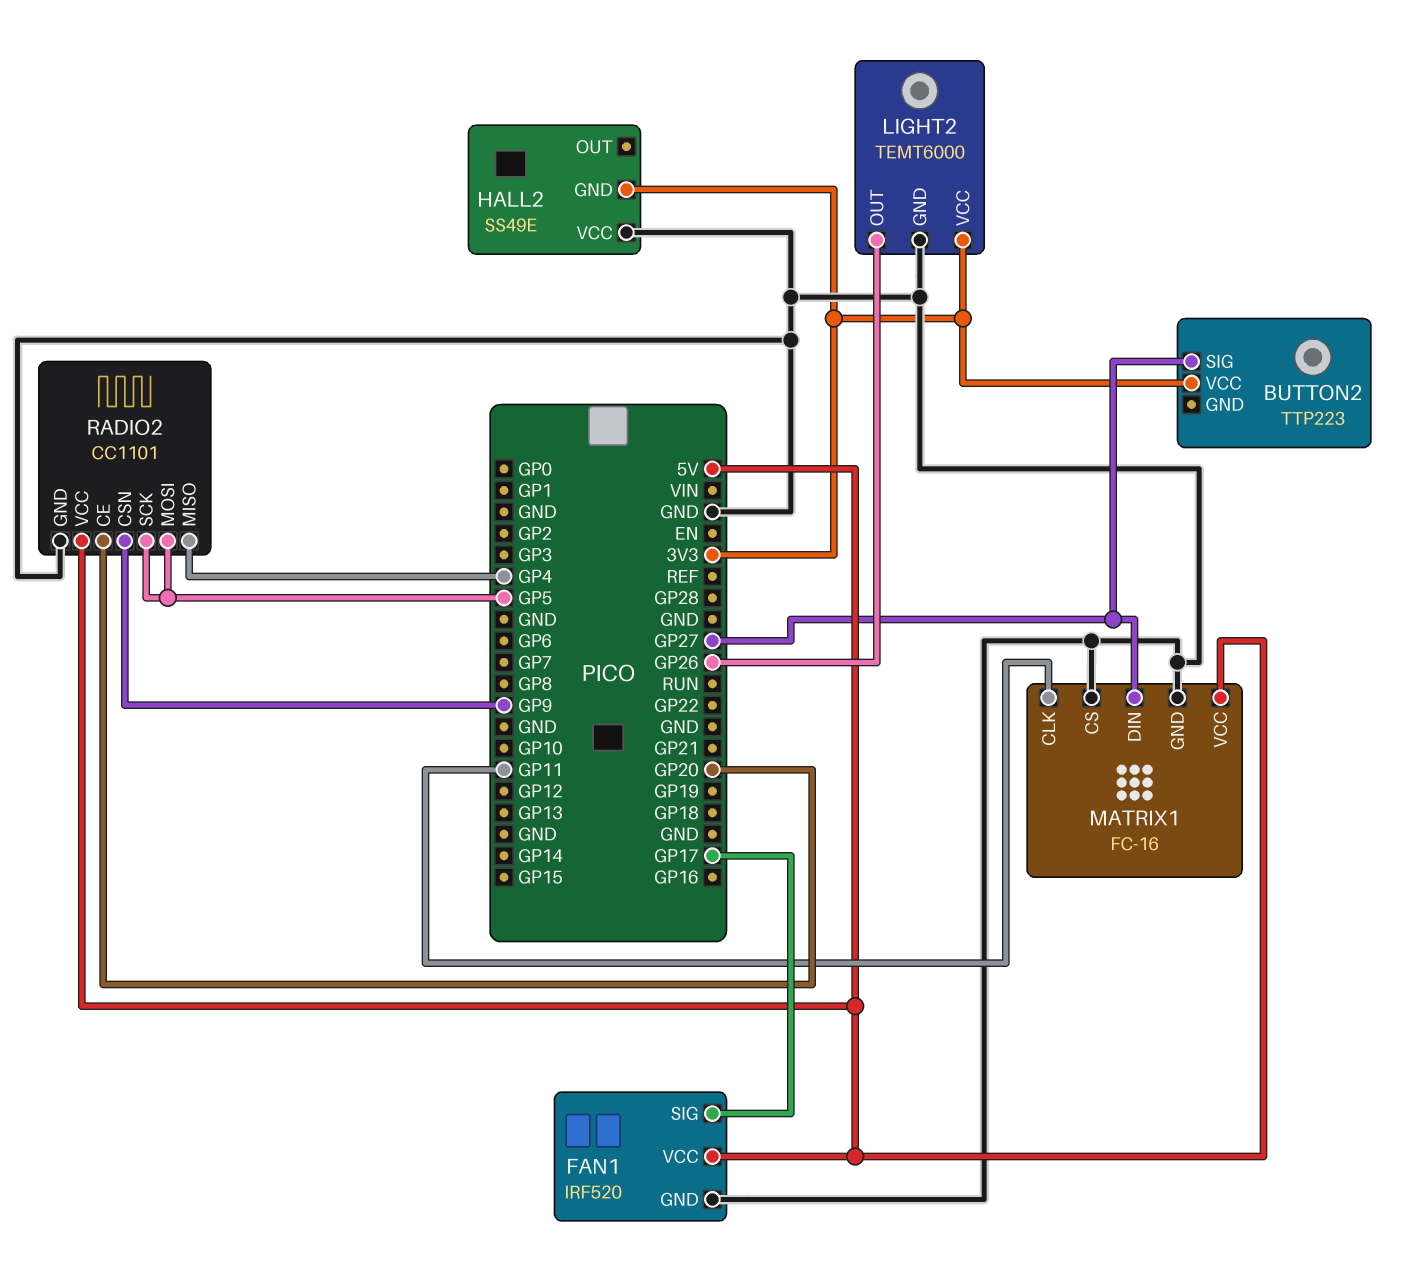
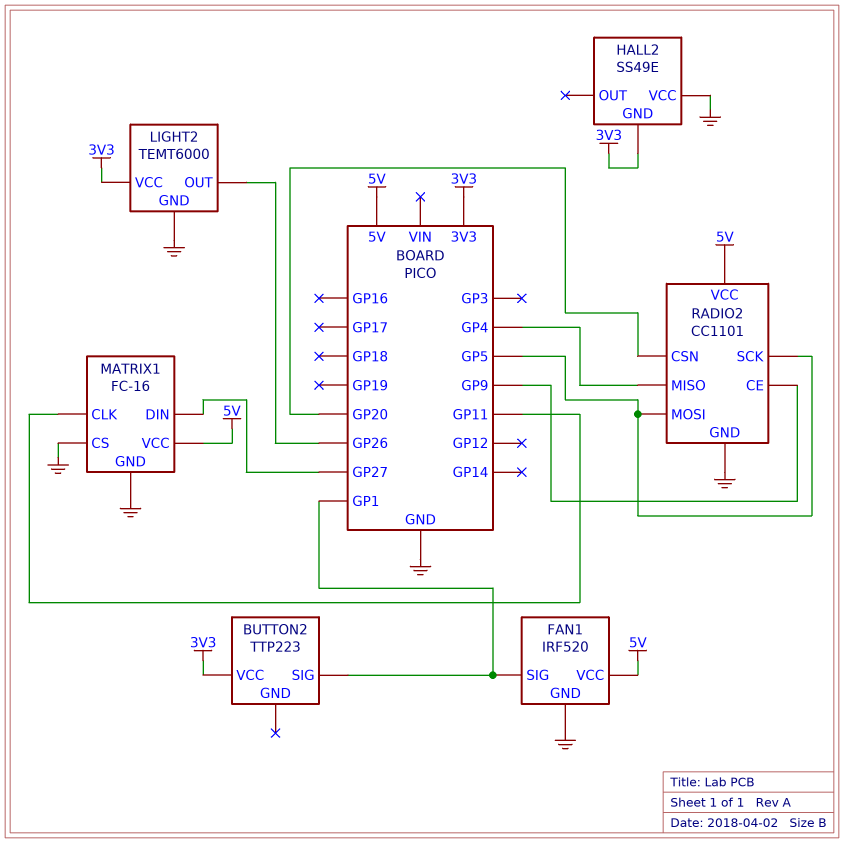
BUTTON2 pin SIG: GP27 -> GP1
FAN1 pin SIG: GP17 -> GP1
RADIO2 pin CE: GP20 -> GP9
RADIO2 pin CSN: GP9 -> GP20

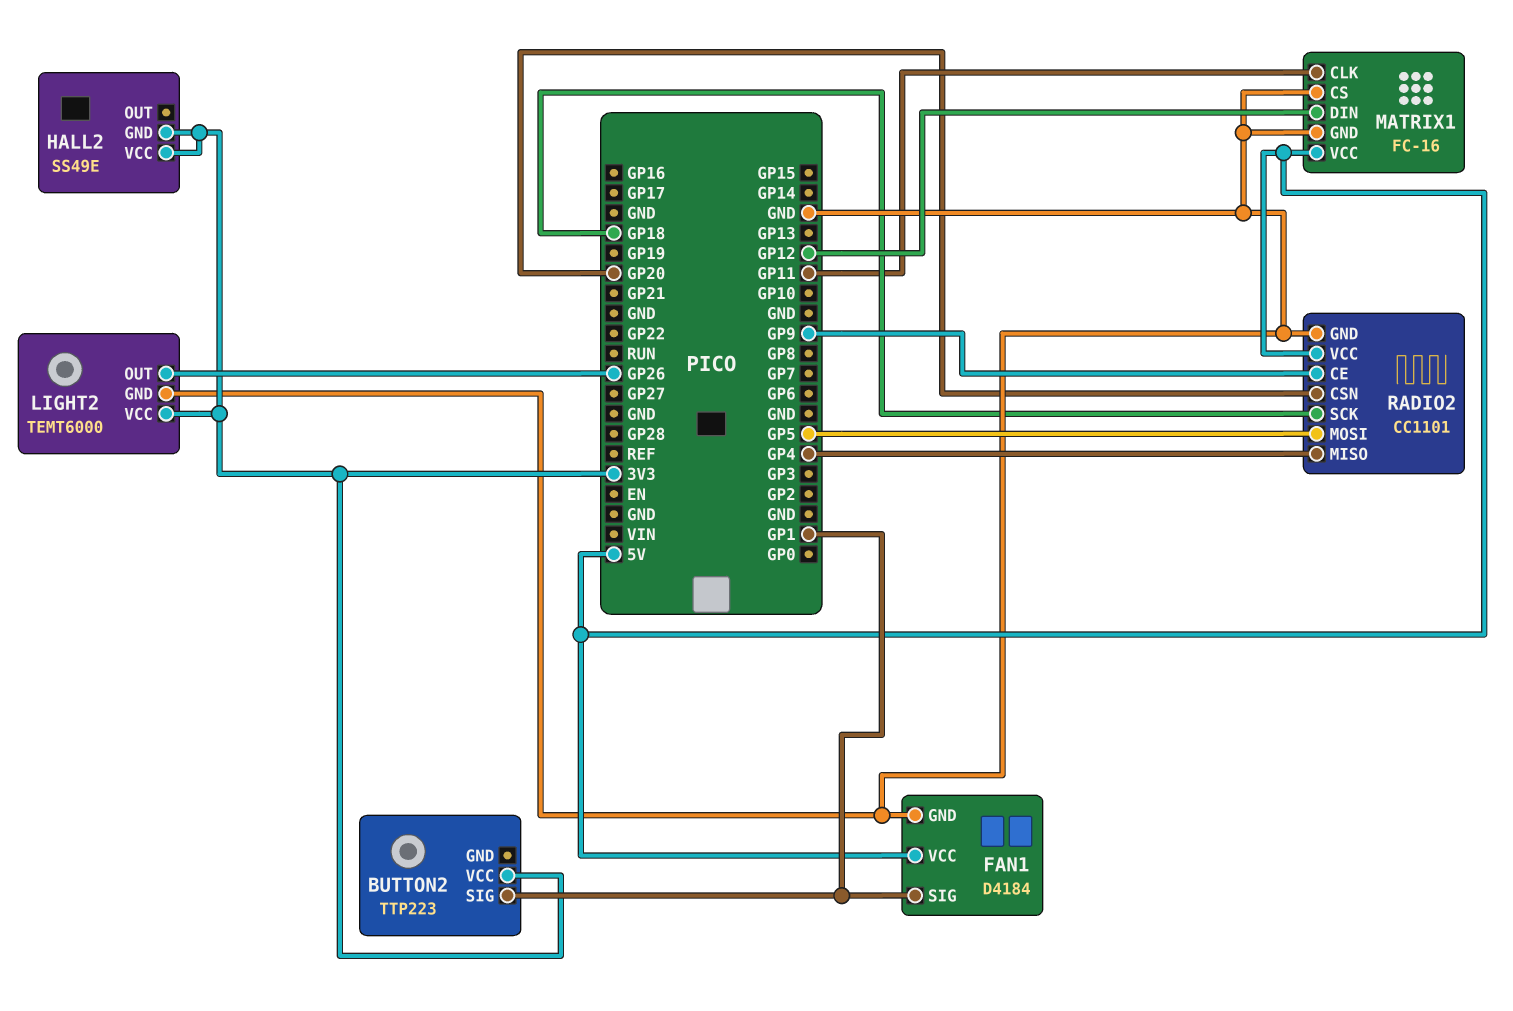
FAN1: IRF520 -> D4184
HALL2 pin VCC: GND -> 3V3
MATRIX1 pin DIN: GP27 -> GP12
RADIO2 pin SCK: GP5 -> GP18

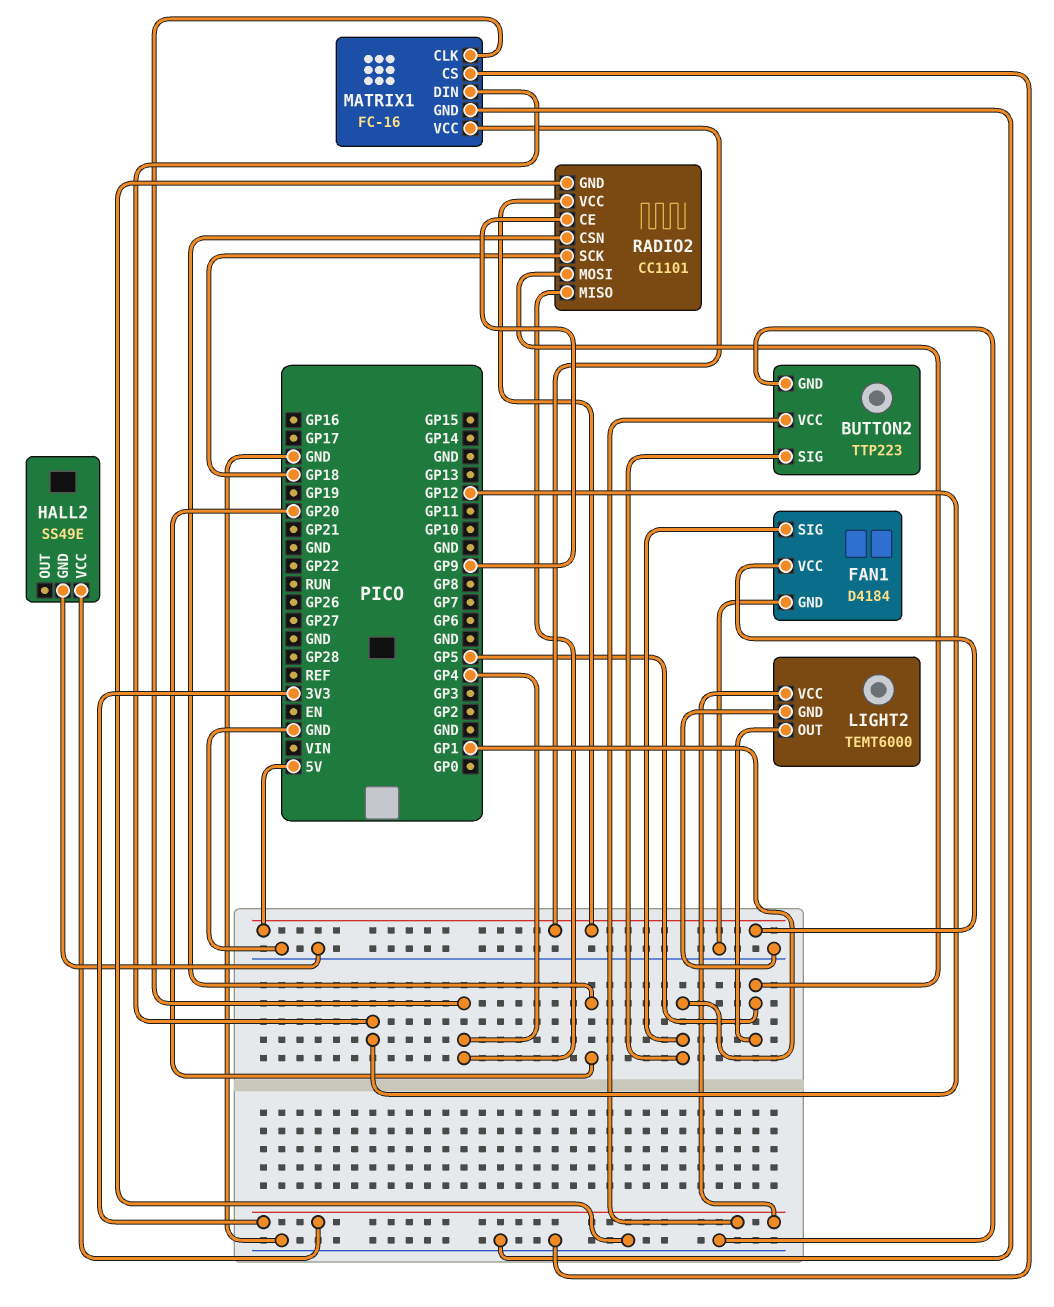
BUTTON2 pin GND: none -> GND
HALL2 pin GND: 3V3 -> GND
LIGHT2 pin OUT: GP26 -> GP5
MATRIX1 pin CLK: GP11 -> GP4

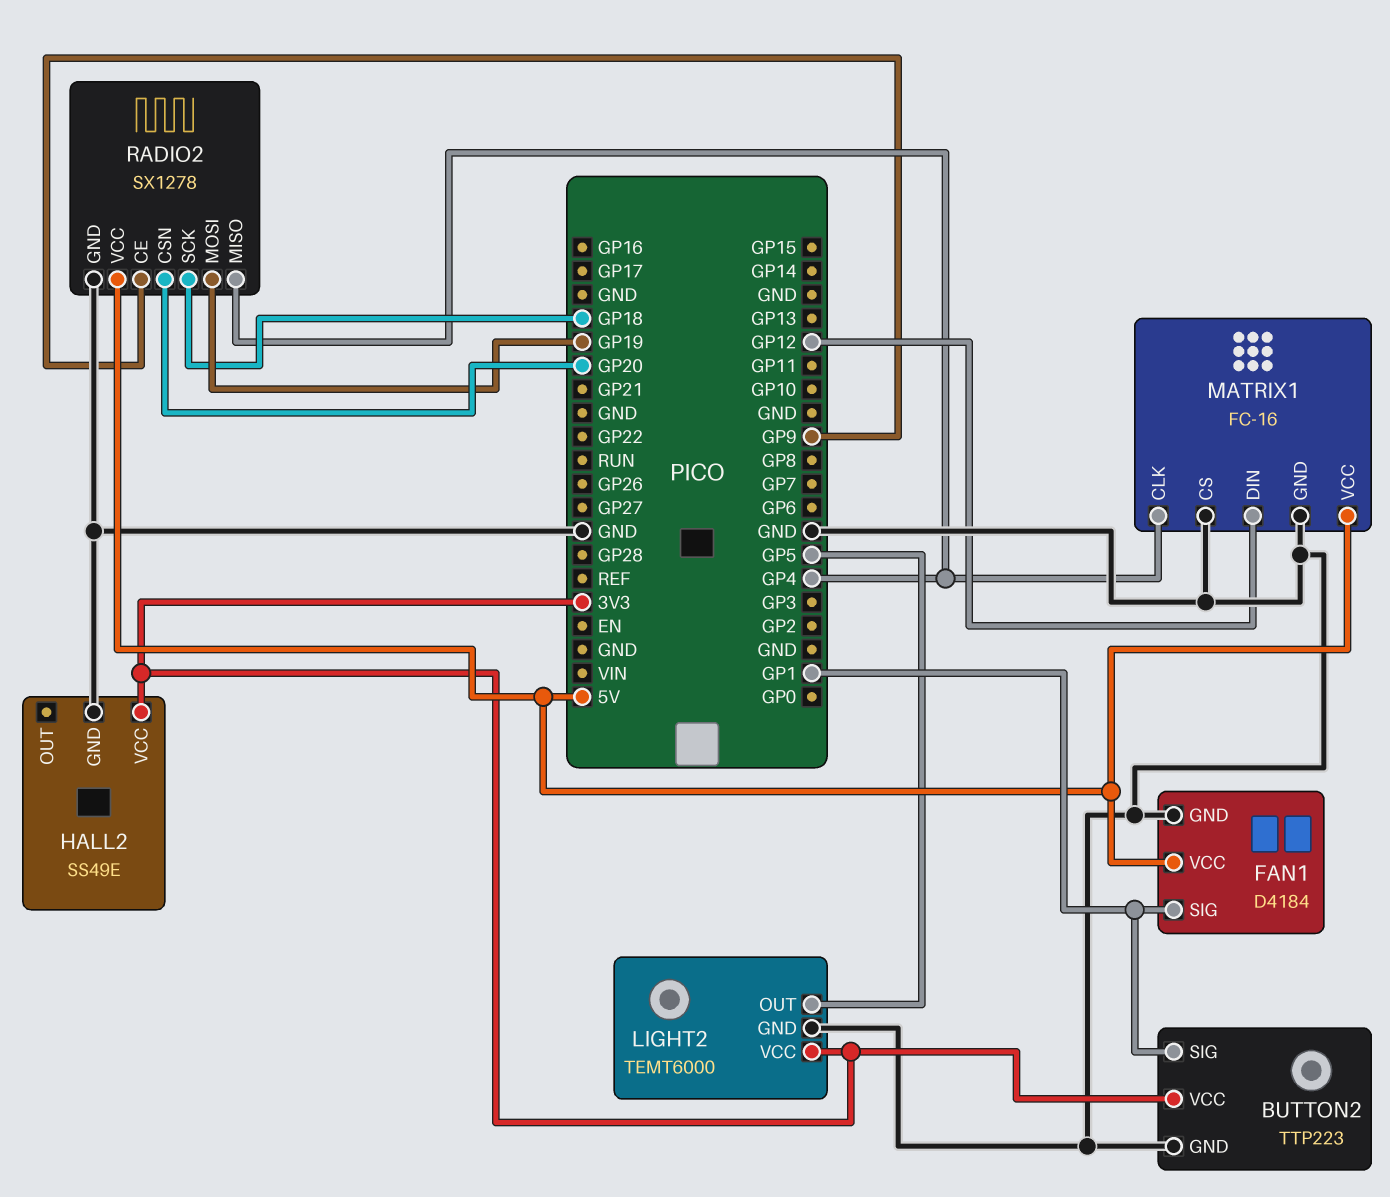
RADIO2: CC1101 -> SX1278
RADIO2 pin MOSI: GP5 -> GP19

